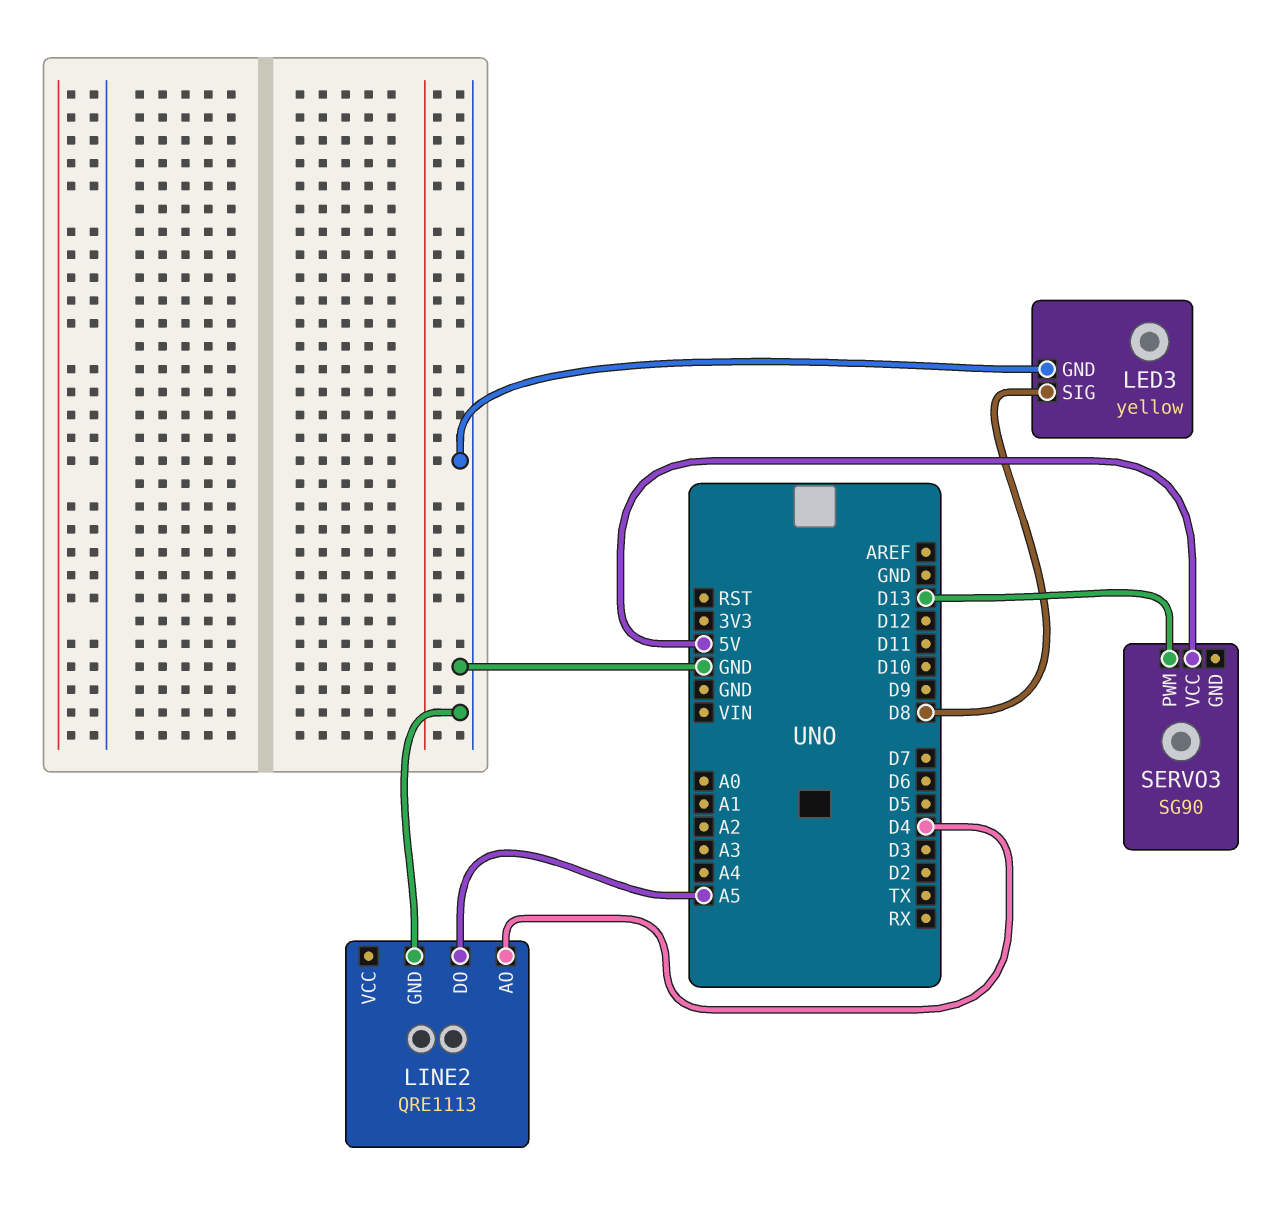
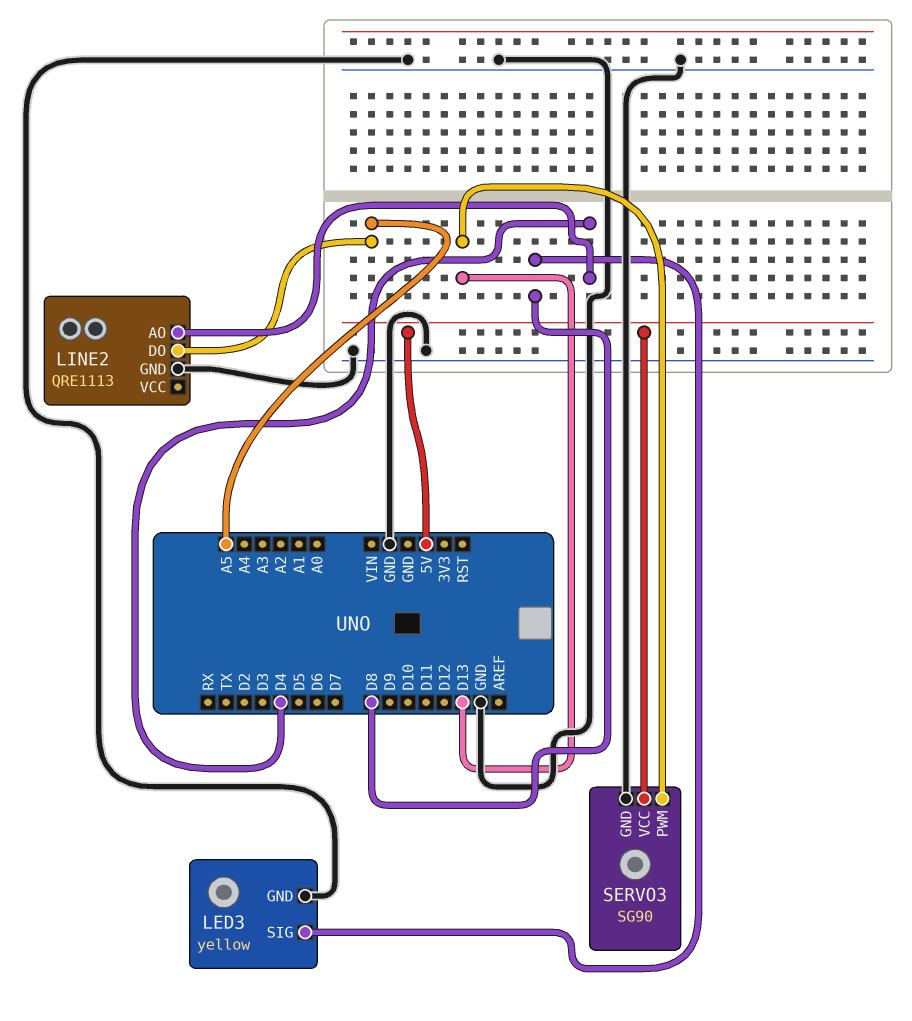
SERVO3 pin GND: none -> GND

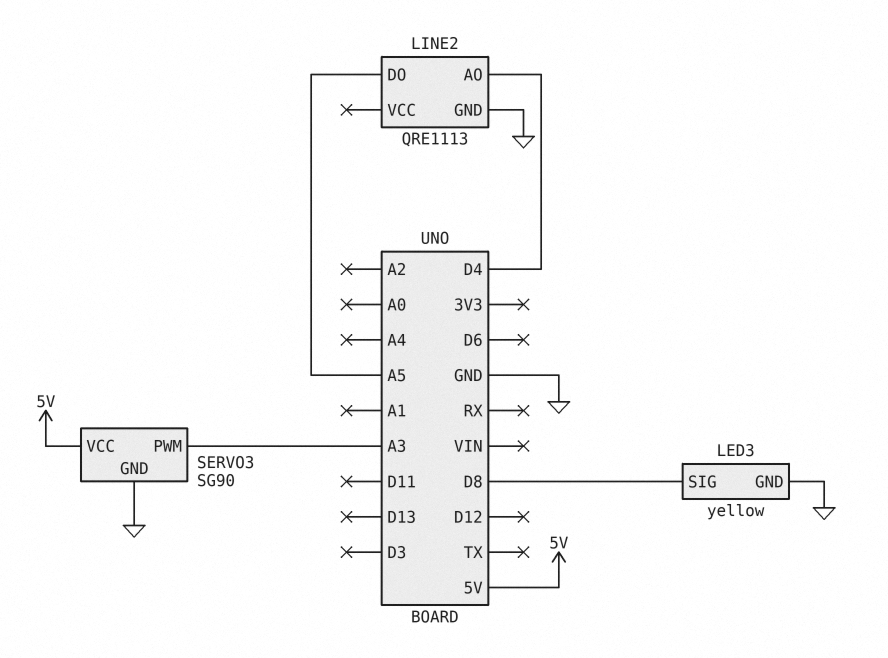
SERVO3 pin PWM: D13 -> A3

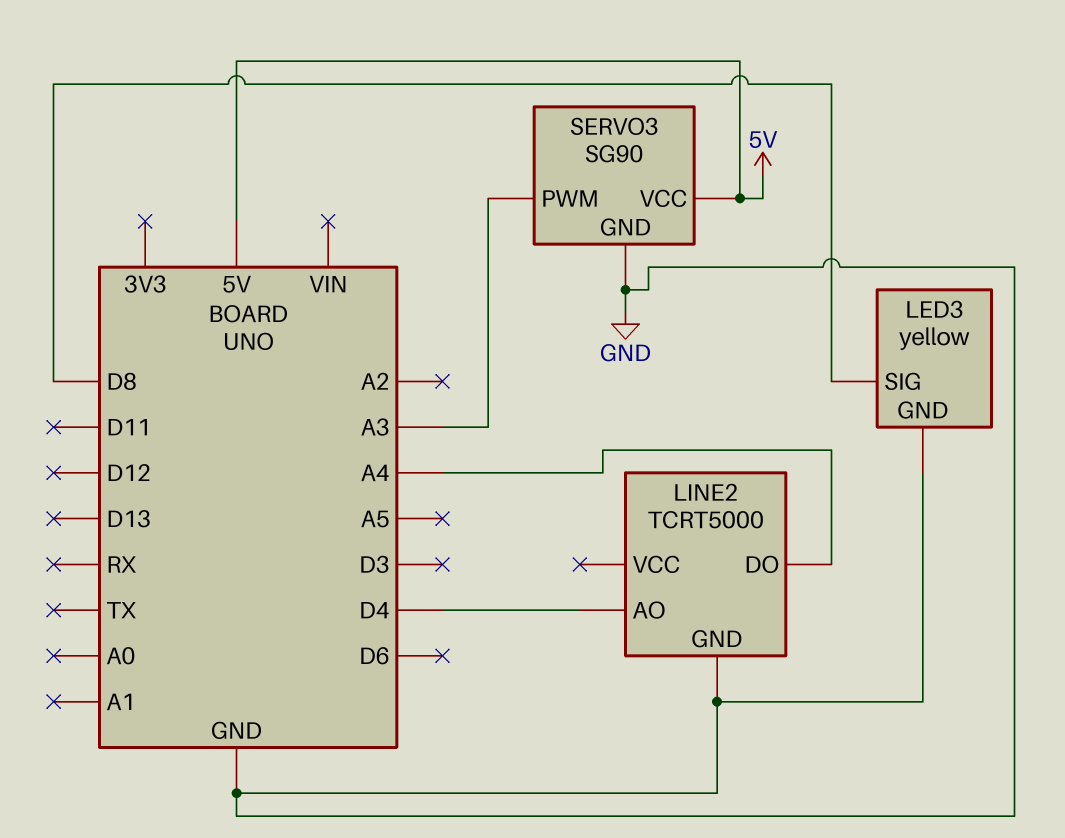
LINE2: QRE1113 -> TCRT5000
LINE2 pin DO: A5 -> A4

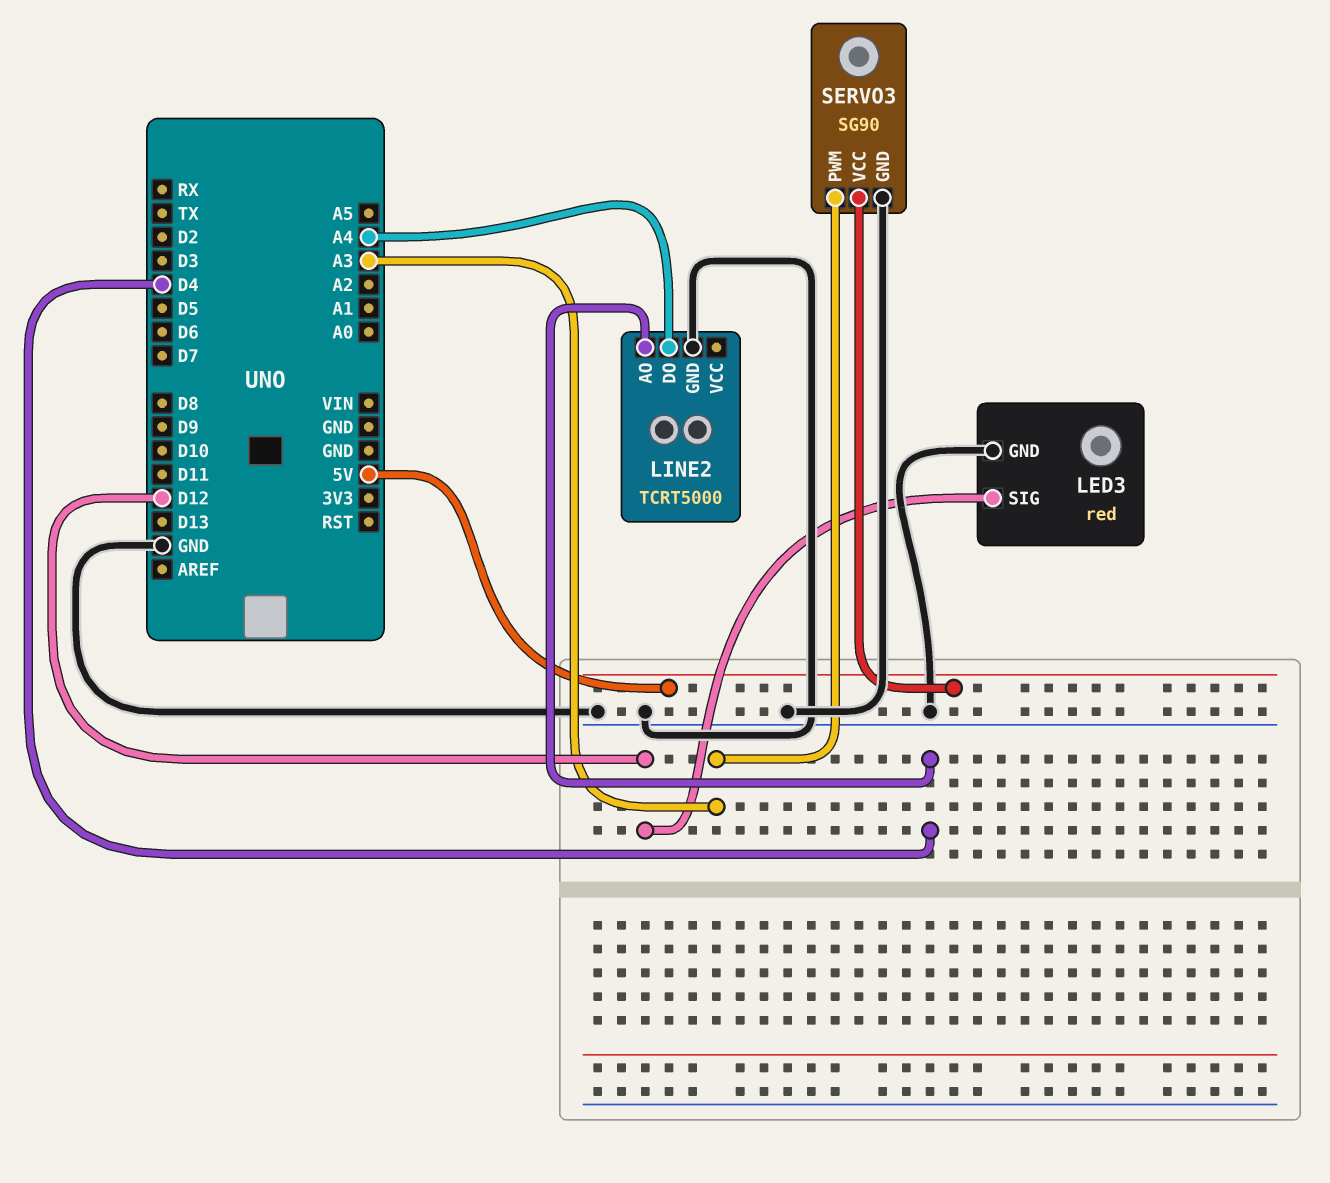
LED3: yellow -> red
LED3 pin SIG: D8 -> D12

